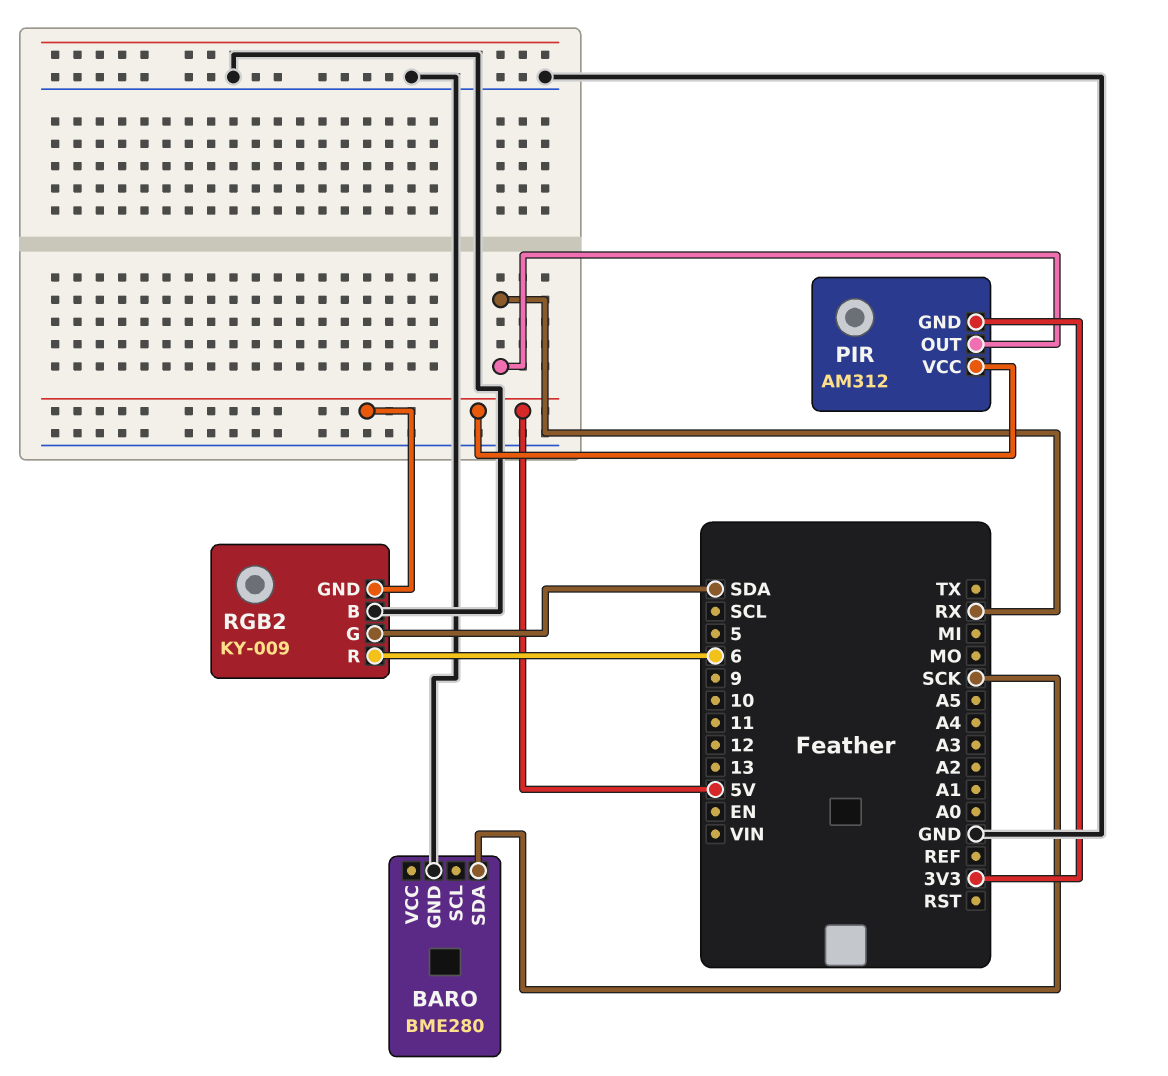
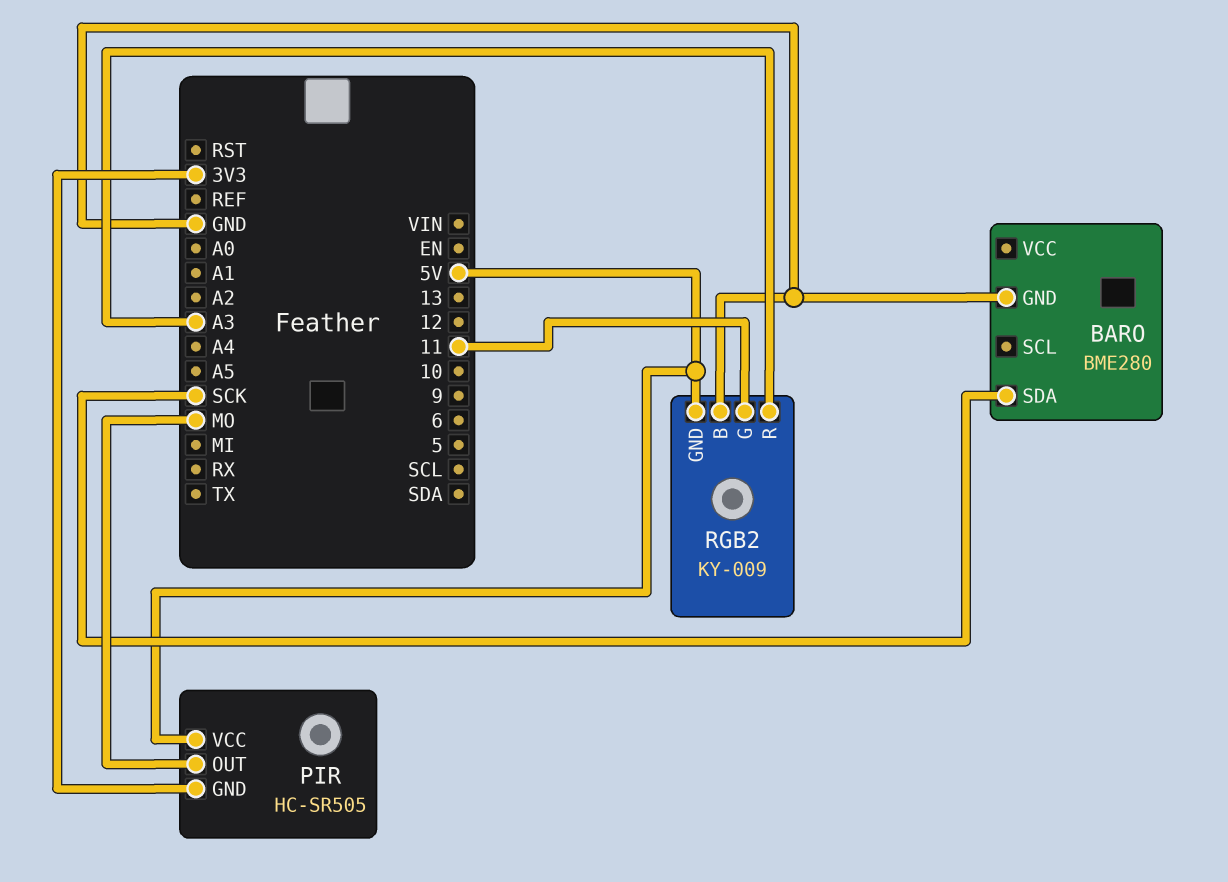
PIR: AM312 -> HC-SR505
PIR pin OUT: RX -> MO
RGB2 pin G: SDA -> 11
RGB2 pin R: 6 -> A3

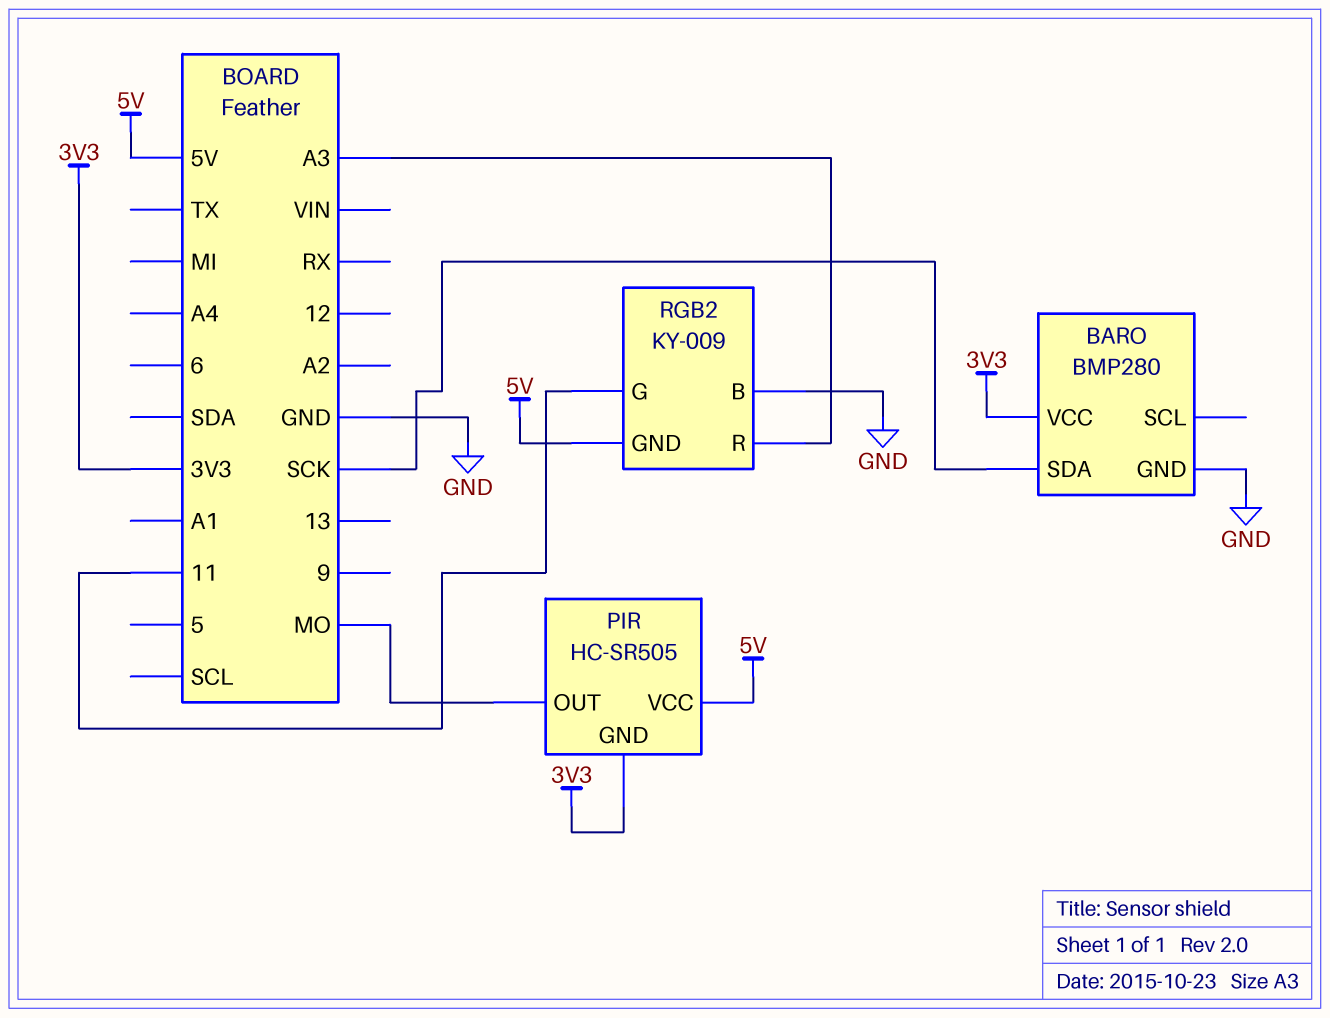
BARO: BME280 -> BMP280
BARO pin VCC: none -> 3V3

